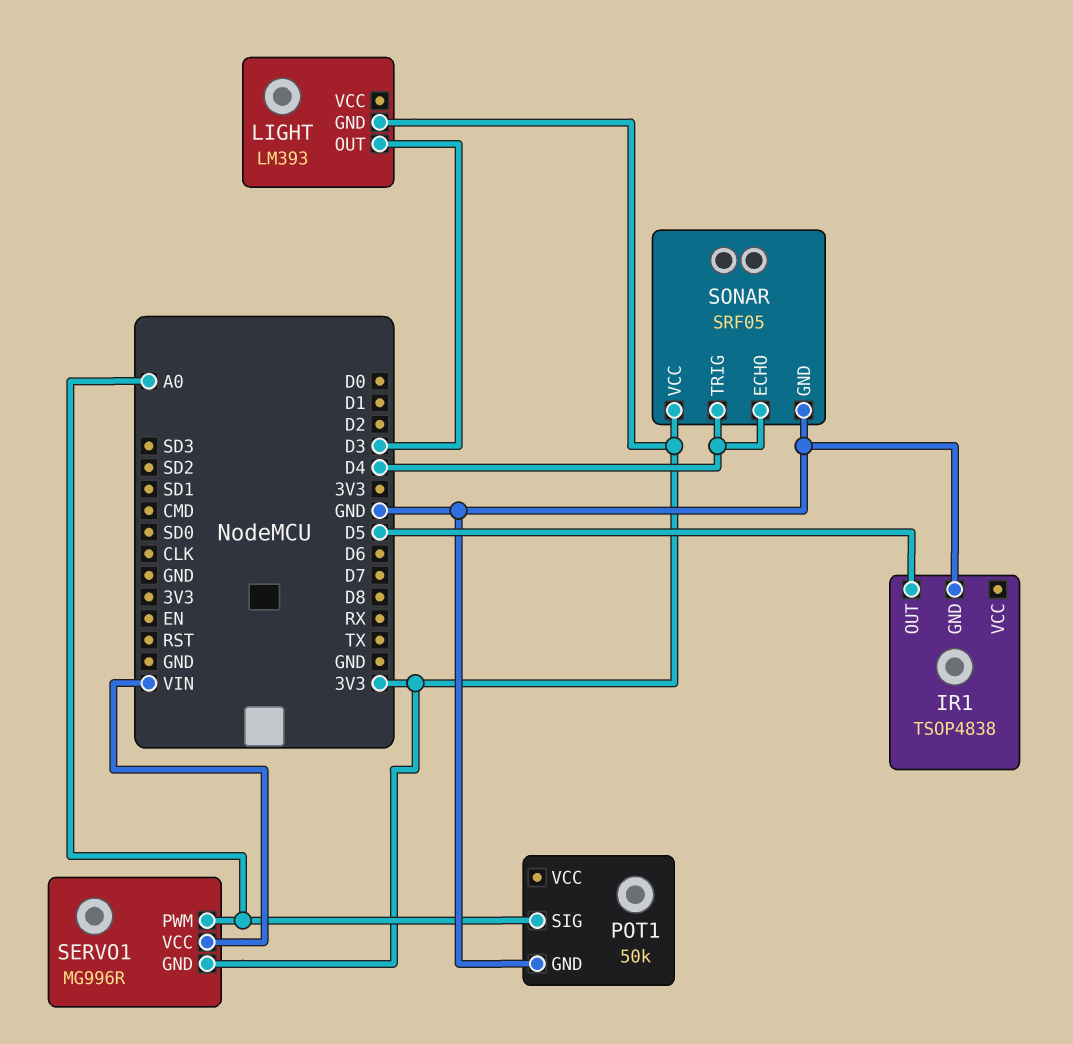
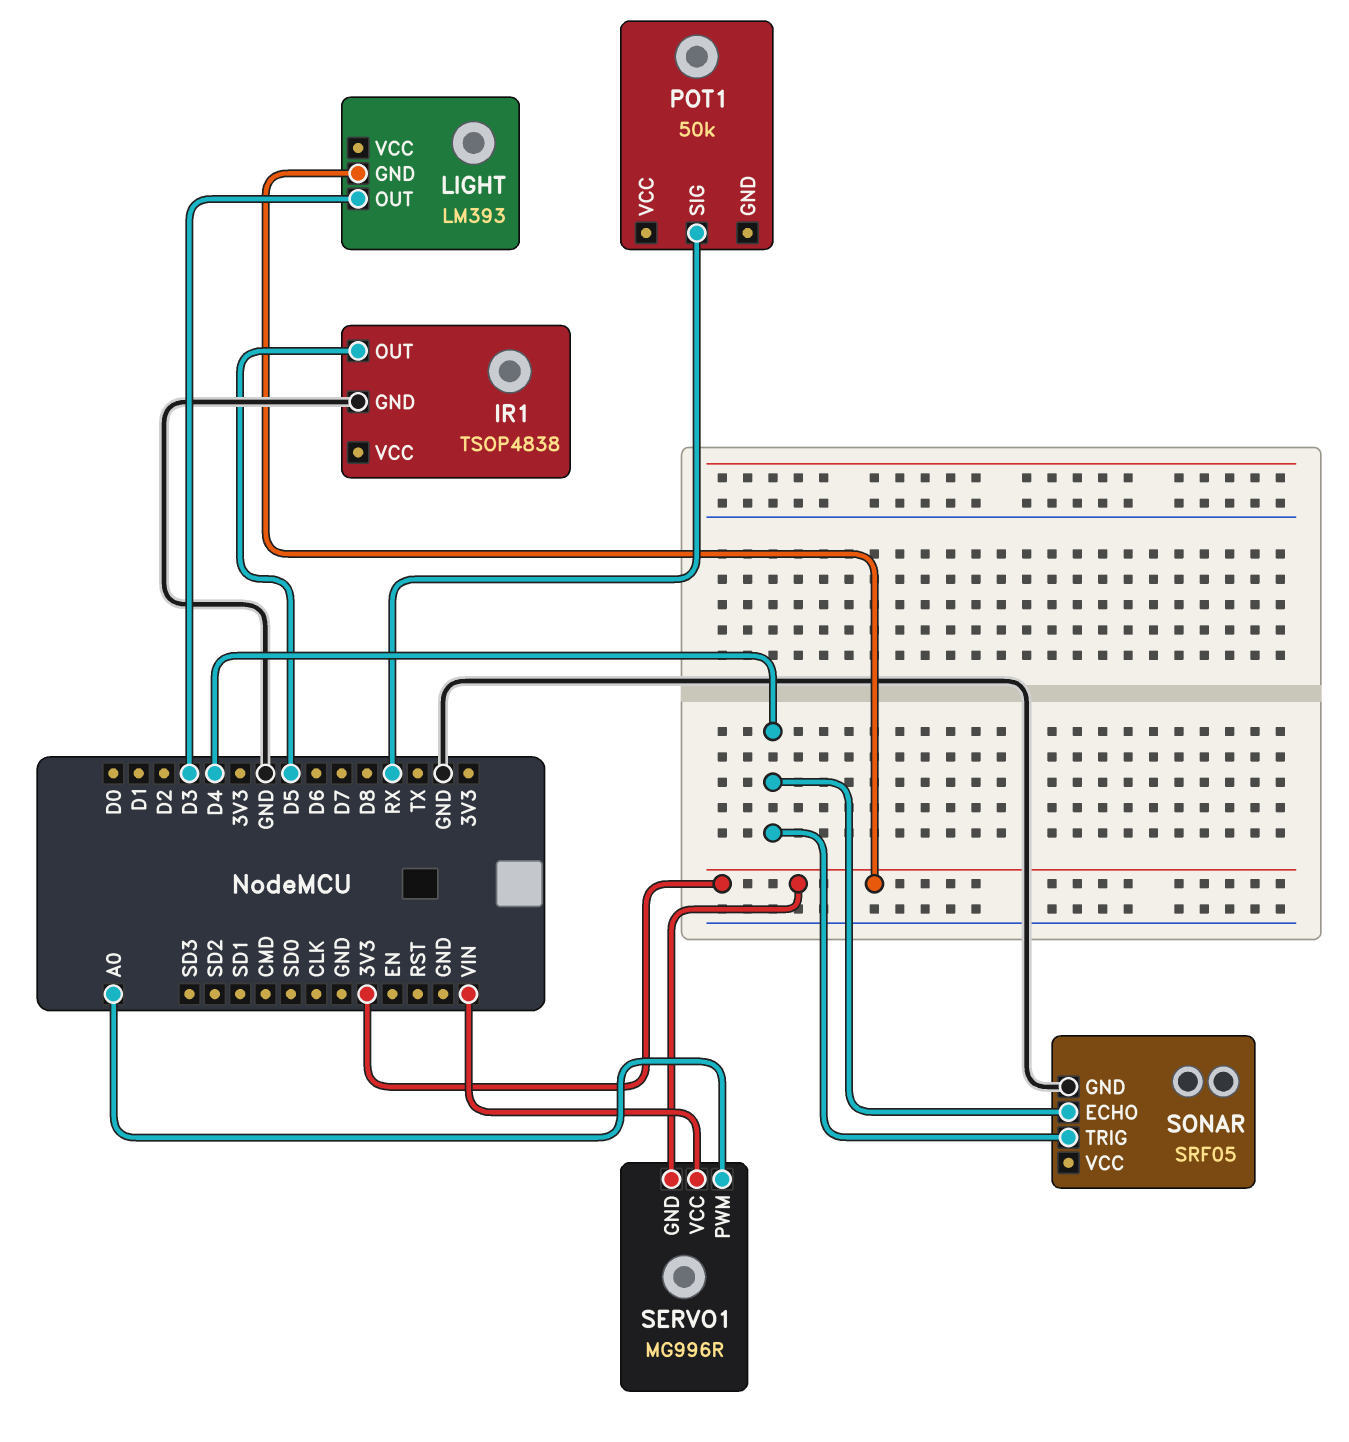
POT1 pin GND: GND -> none
POT1 pin SIG: A0 -> RX
SONAR pin VCC: 3V3 -> none

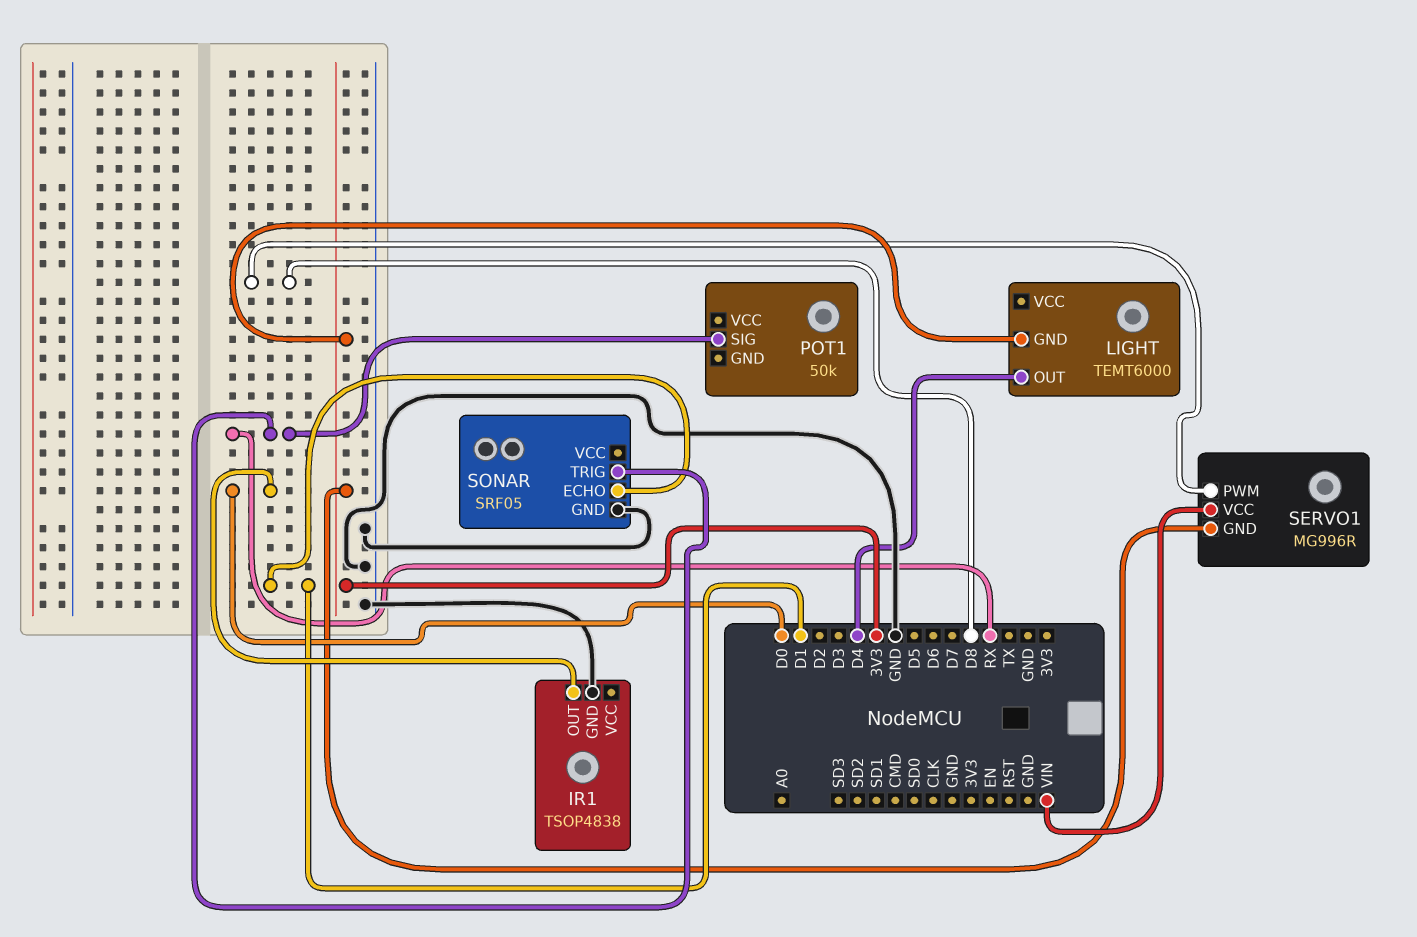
IR1 pin OUT: D5 -> D0
LIGHT: LM393 -> TEMT6000
LIGHT pin OUT: D3 -> D4
SERVO1 pin PWM: A0 -> D8
SONAR pin ECHO: D4 -> D1
SONAR pin TRIG: D4 -> RX

